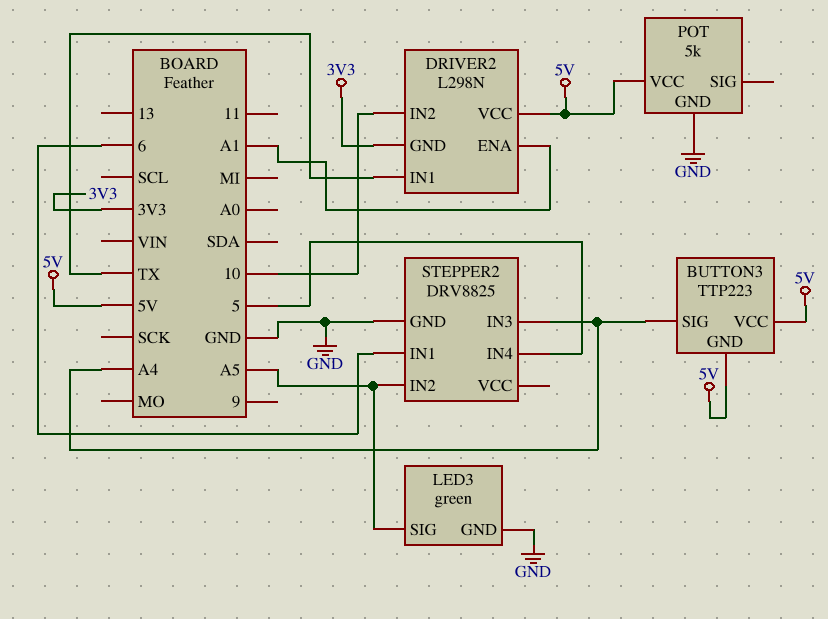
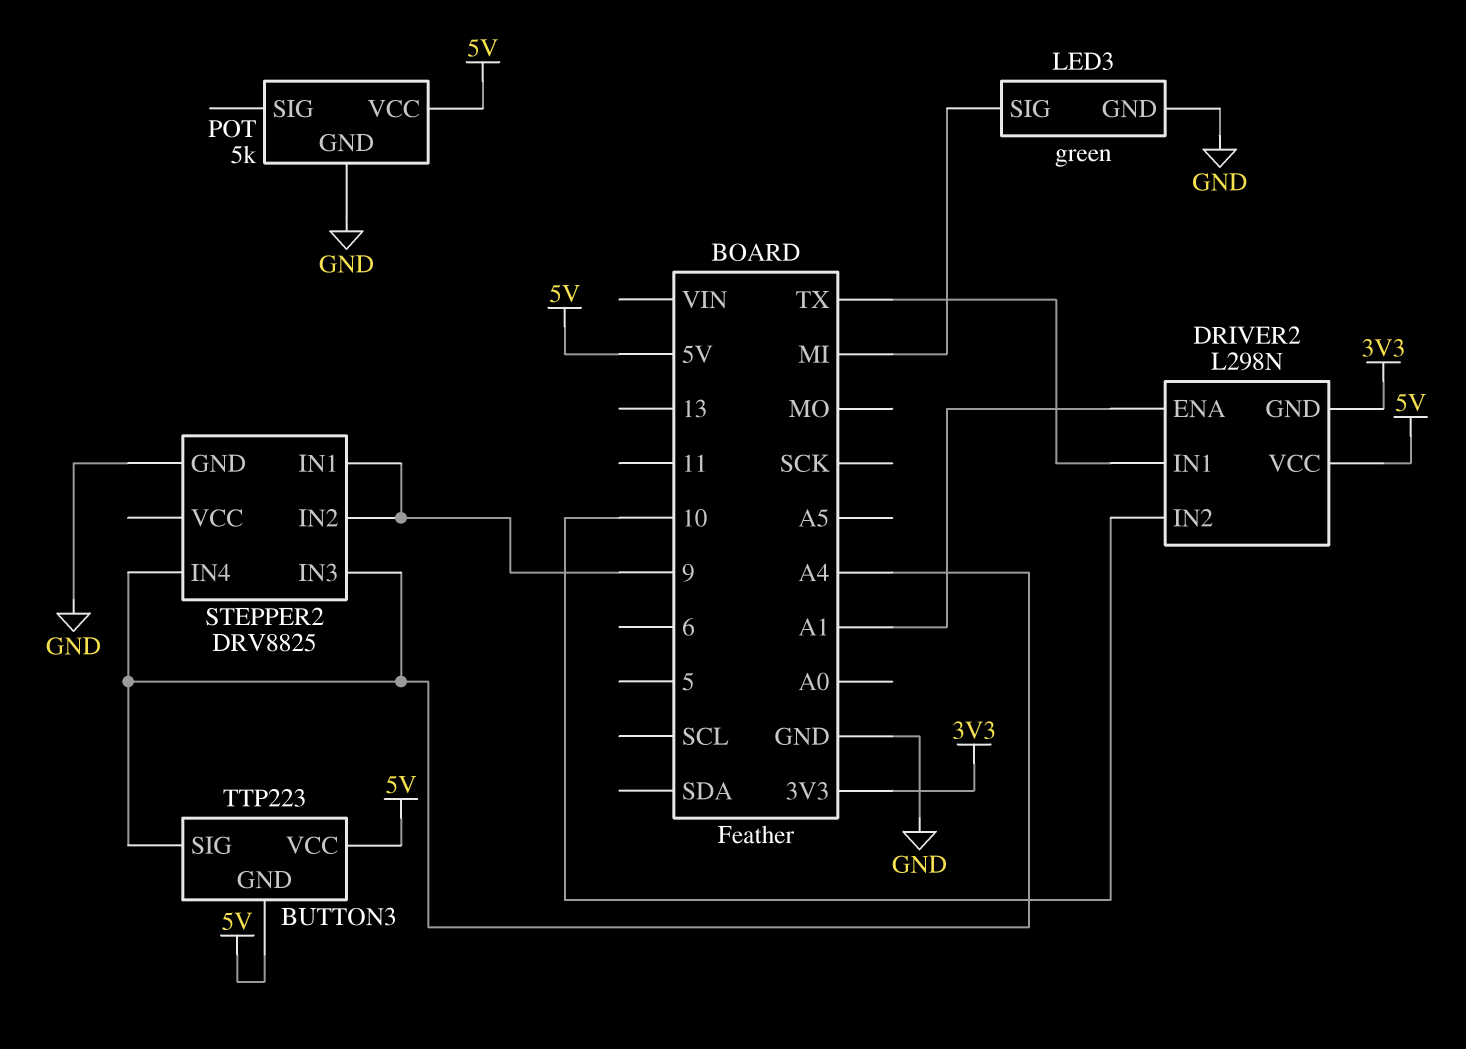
LED3 pin SIG: A5 -> MI
STEPPER2 pin IN1: 6 -> 9
STEPPER2 pin IN2: A5 -> 9
STEPPER2 pin IN4: 5 -> A4

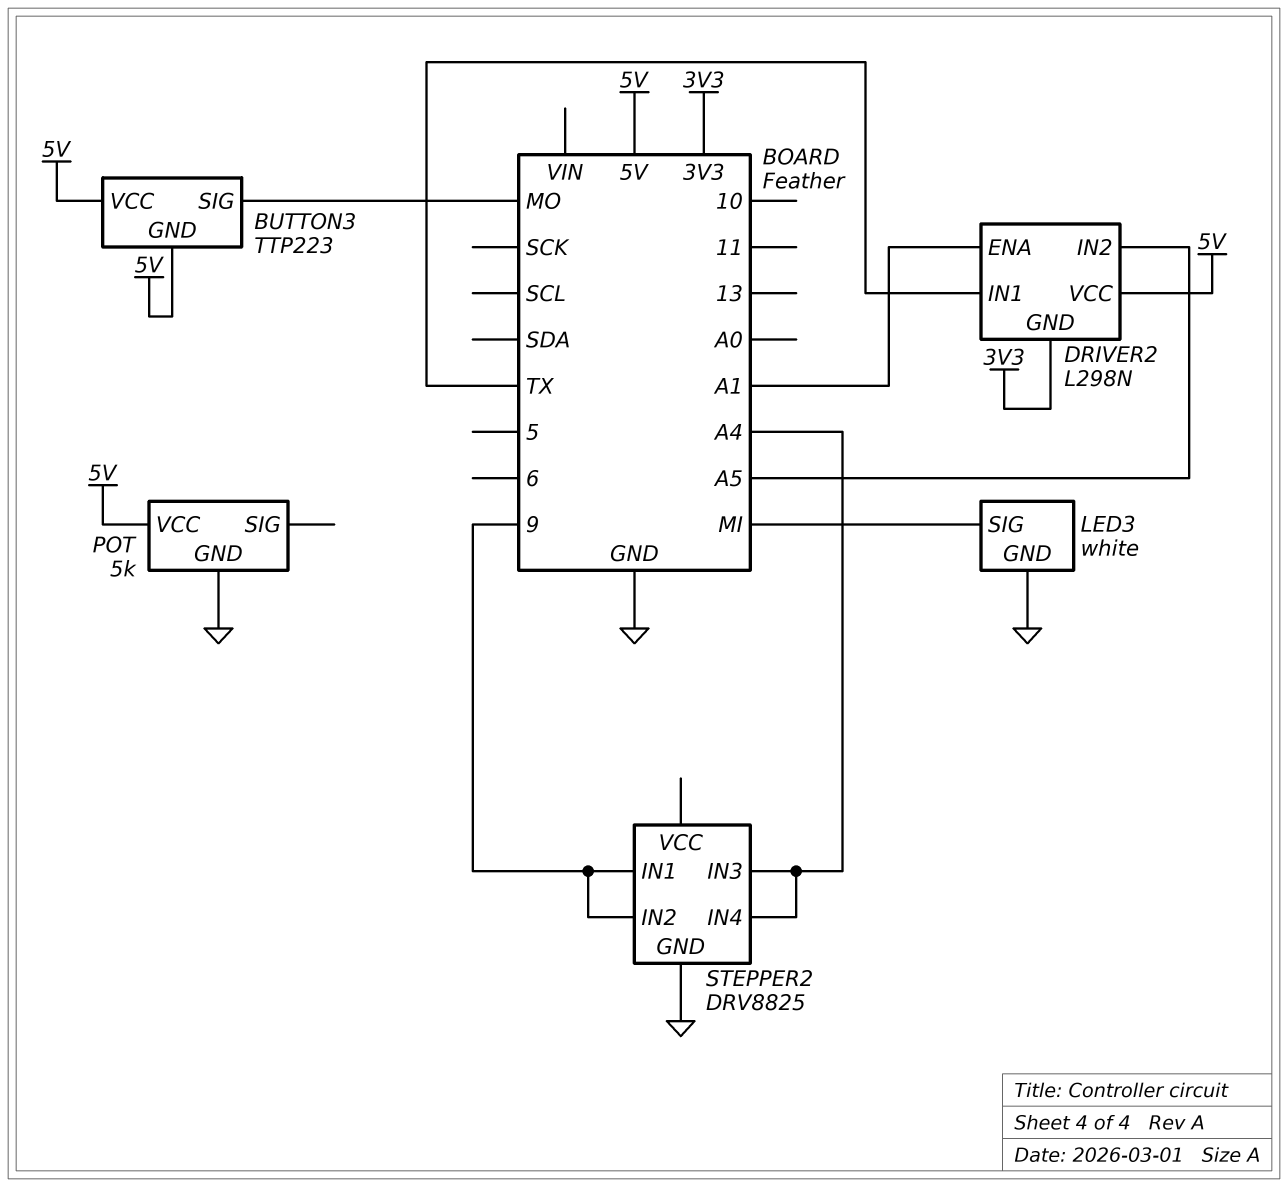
BUTTON3 pin SIG: A4 -> MO
DRIVER2 pin IN2: 10 -> A5
LED3: green -> white

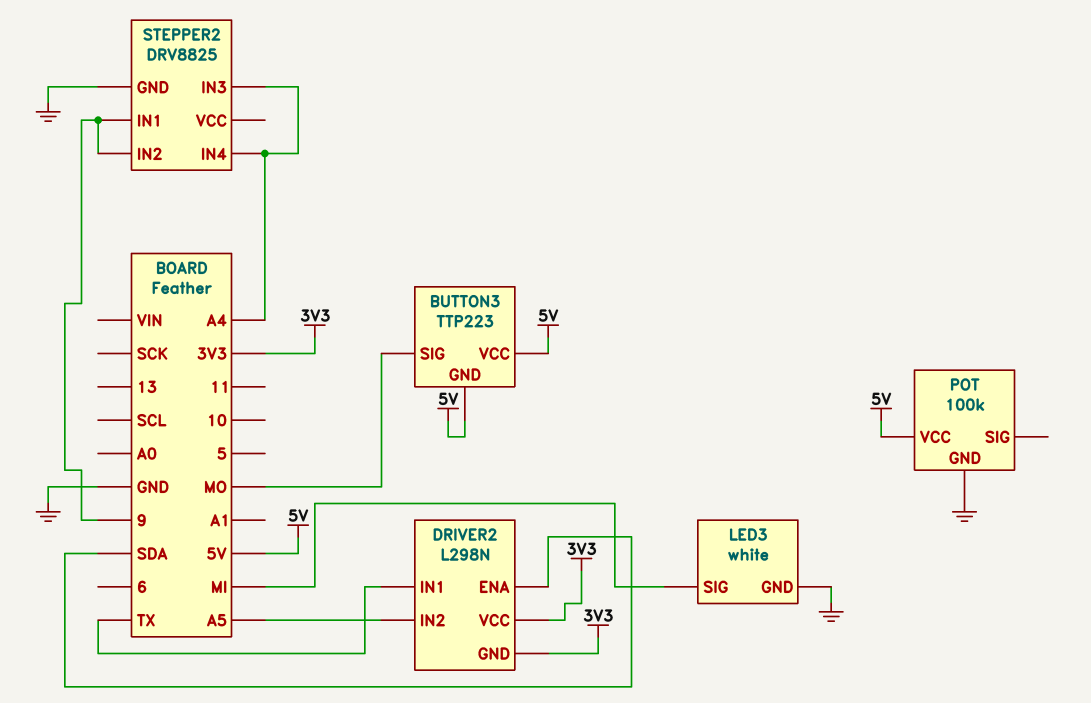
DRIVER2 pin ENA: A1 -> SDA
DRIVER2 pin VCC: 5V -> 3V3
POT: 5k -> 100k

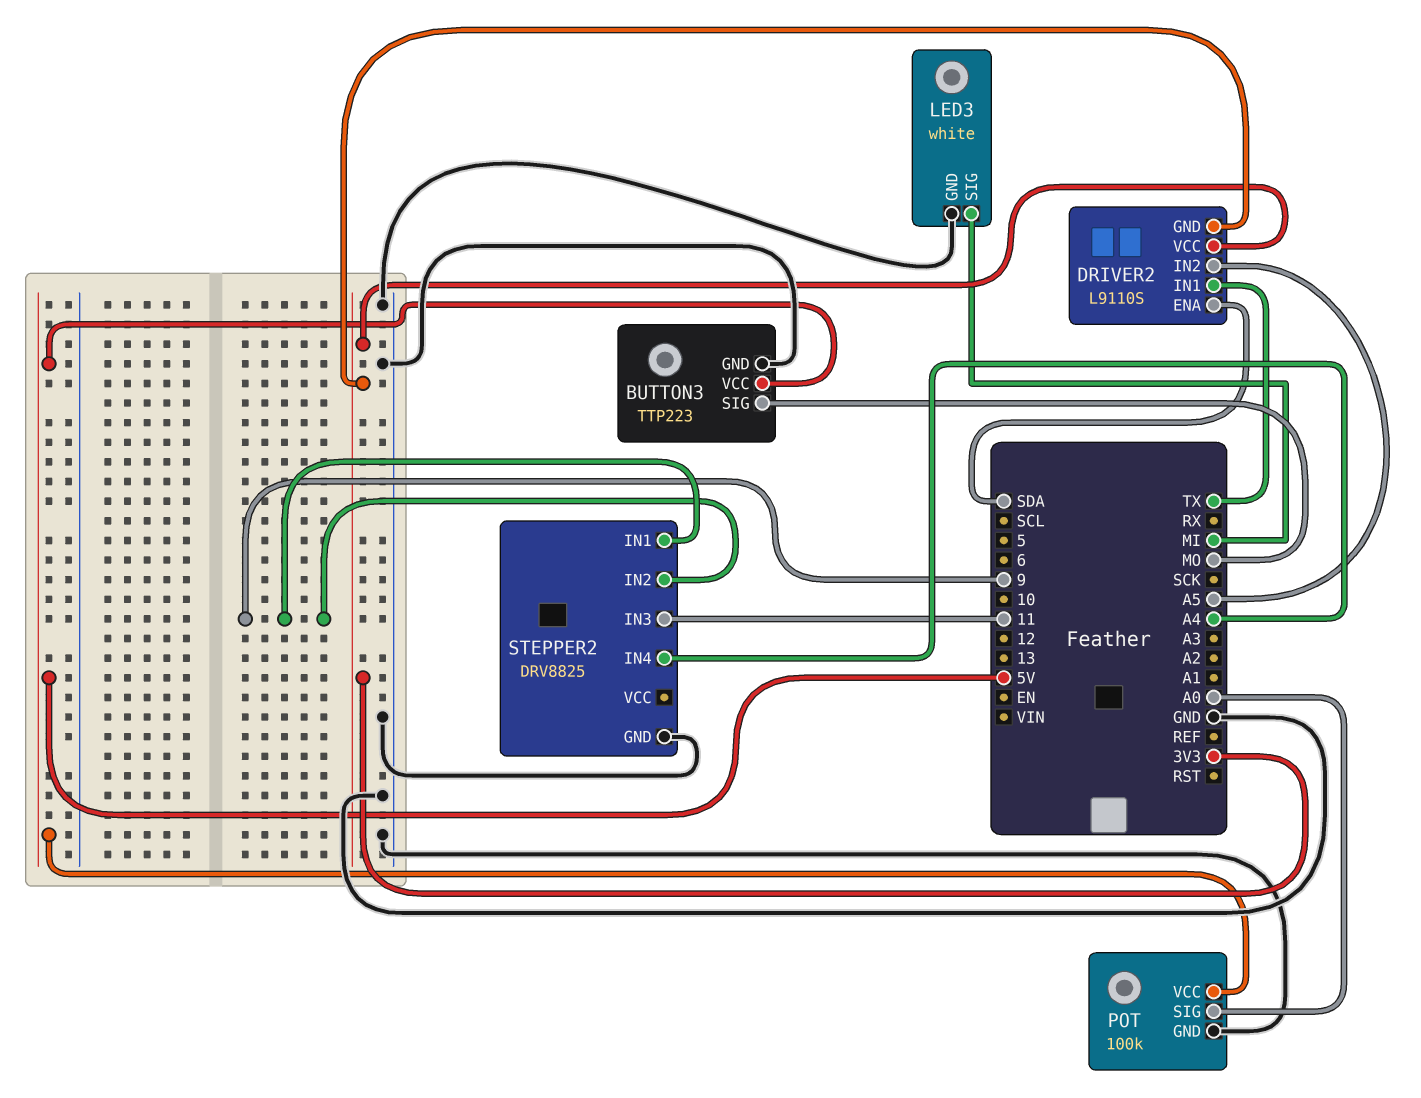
BUTTON3 pin GND: 5V -> GND
DRIVER2: L298N -> L9110S
POT pin SIG: none -> A0
STEPPER2 pin IN3: A4 -> 11

